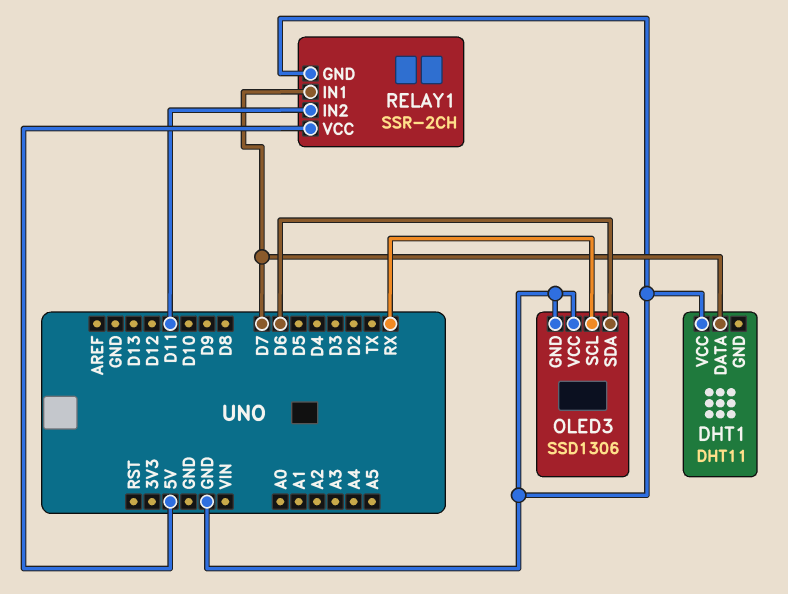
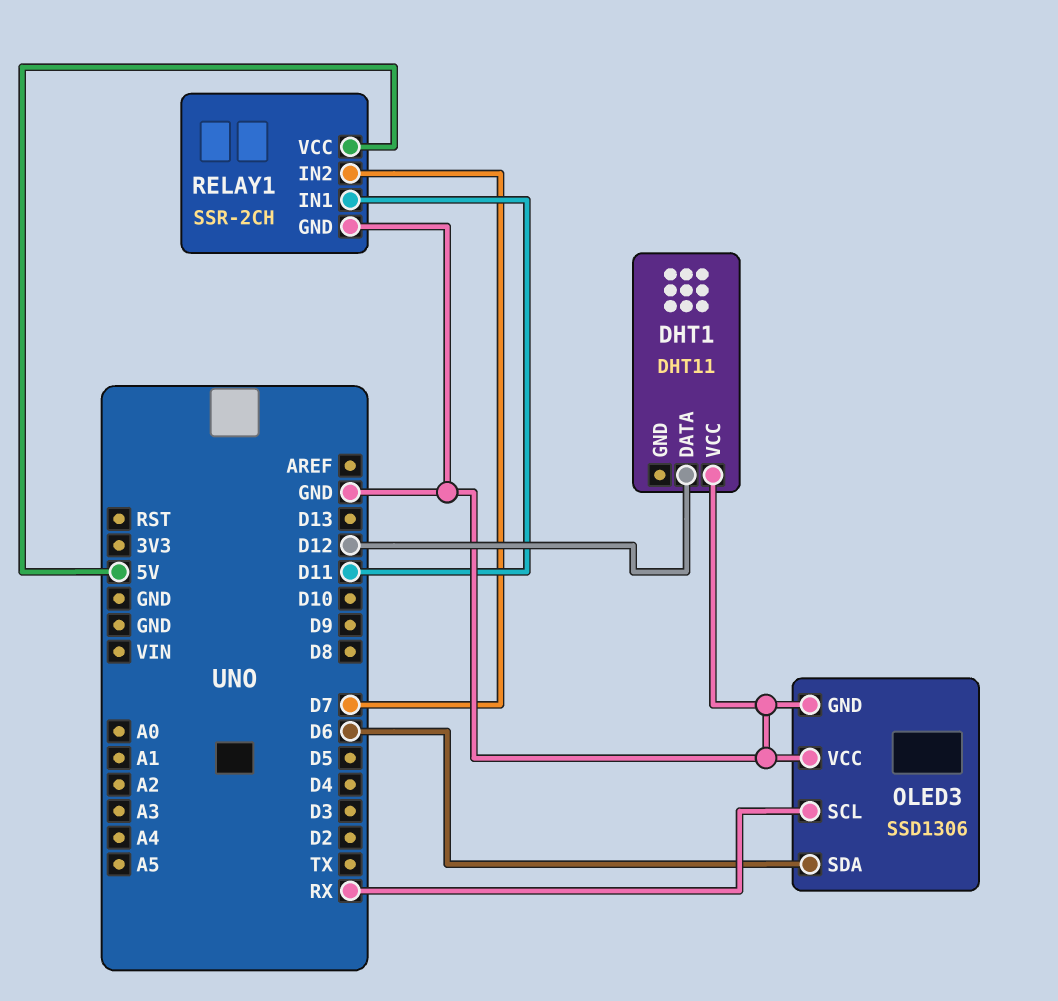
DHT1 pin DATA: D7 -> D12
RELAY1 pin IN1: D7 -> D11
RELAY1 pin IN2: D11 -> D7

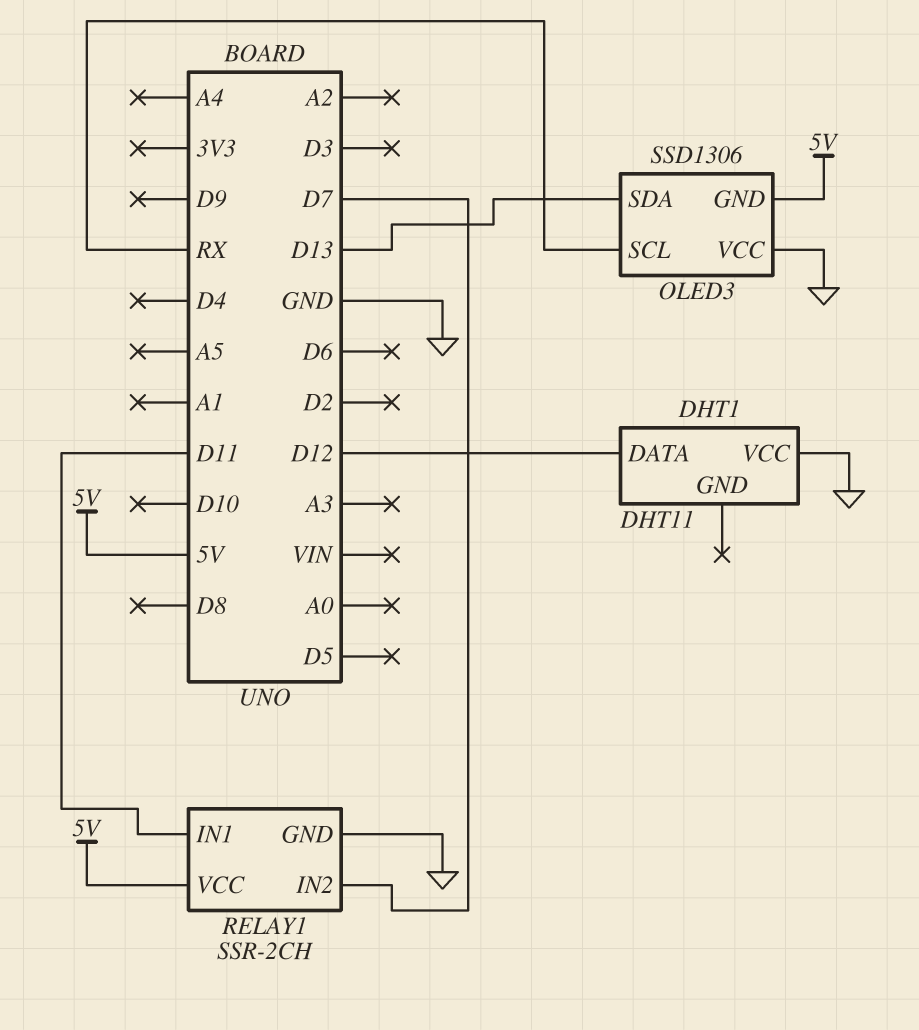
OLED3 pin GND: GND -> 5V
OLED3 pin SDA: D6 -> D13

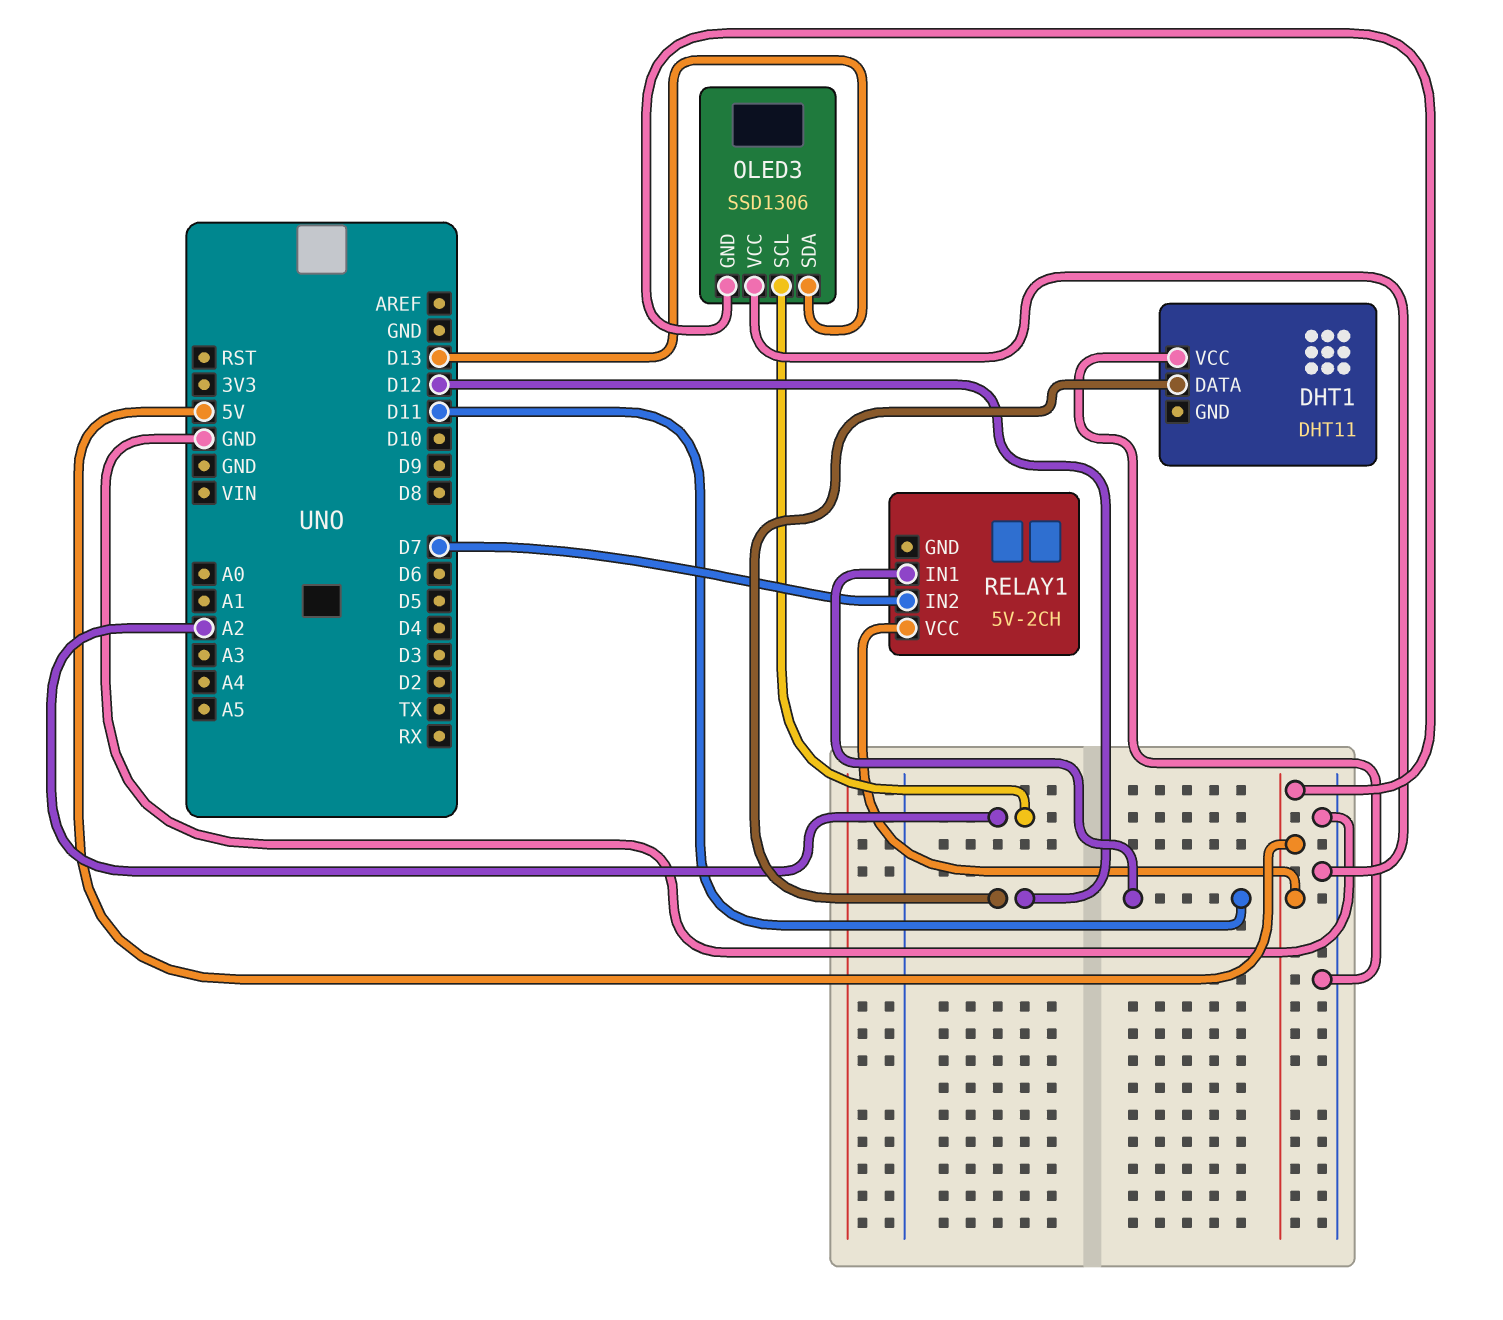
OLED3 pin SCL: RX -> A2
RELAY1: SSR-2CH -> 5V-2CH
RELAY1 pin GND: GND -> none

